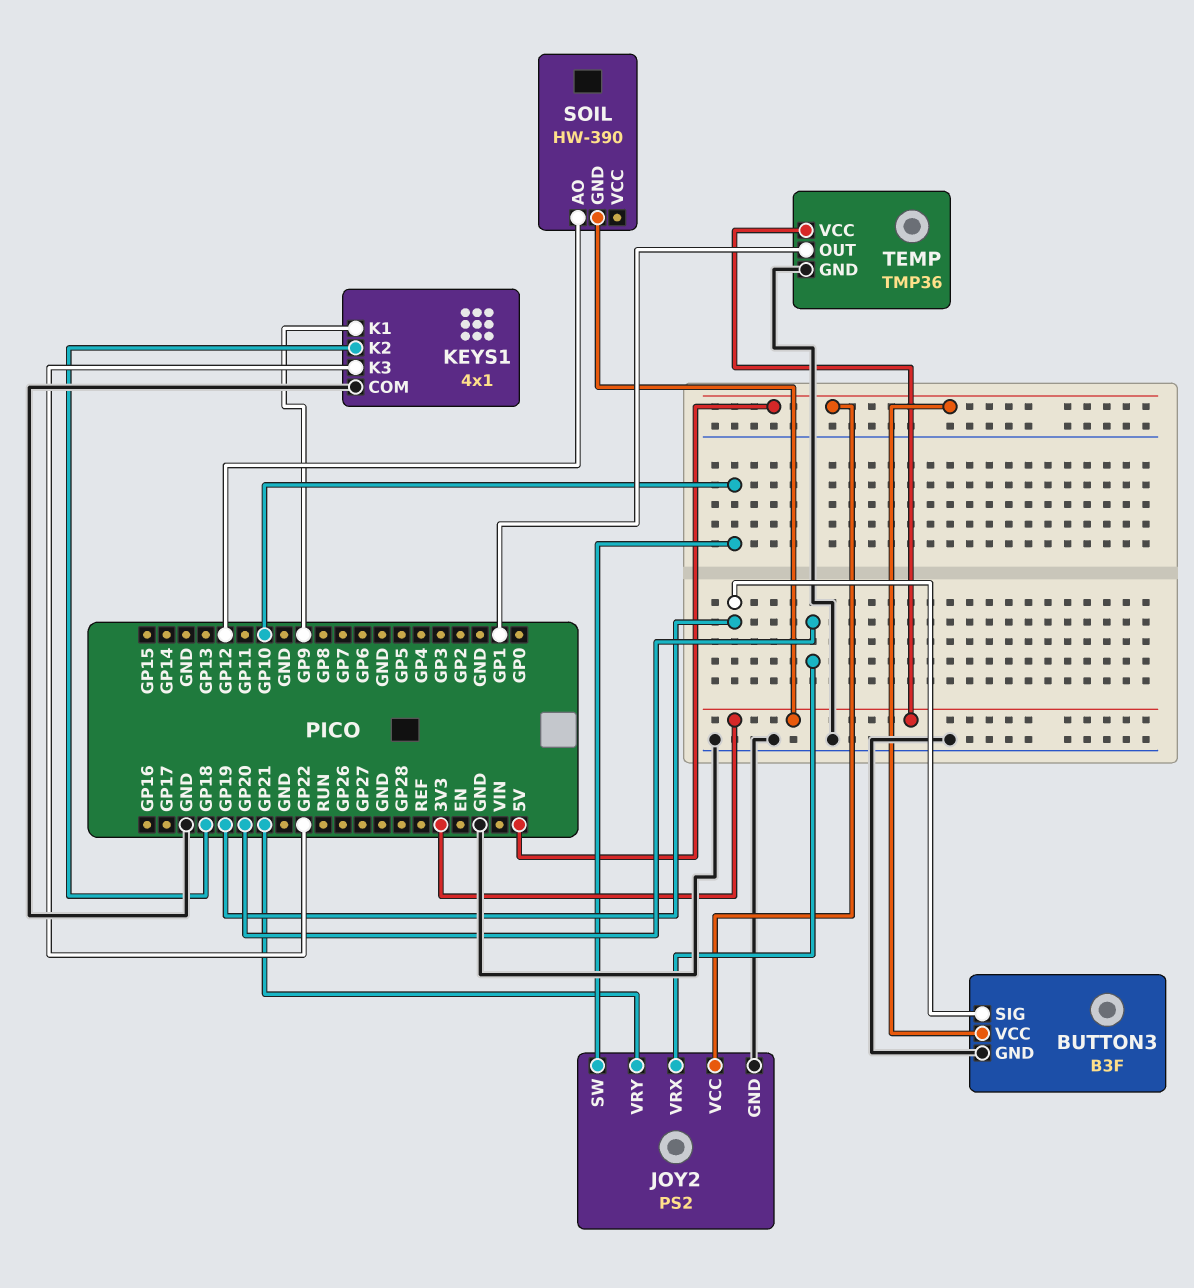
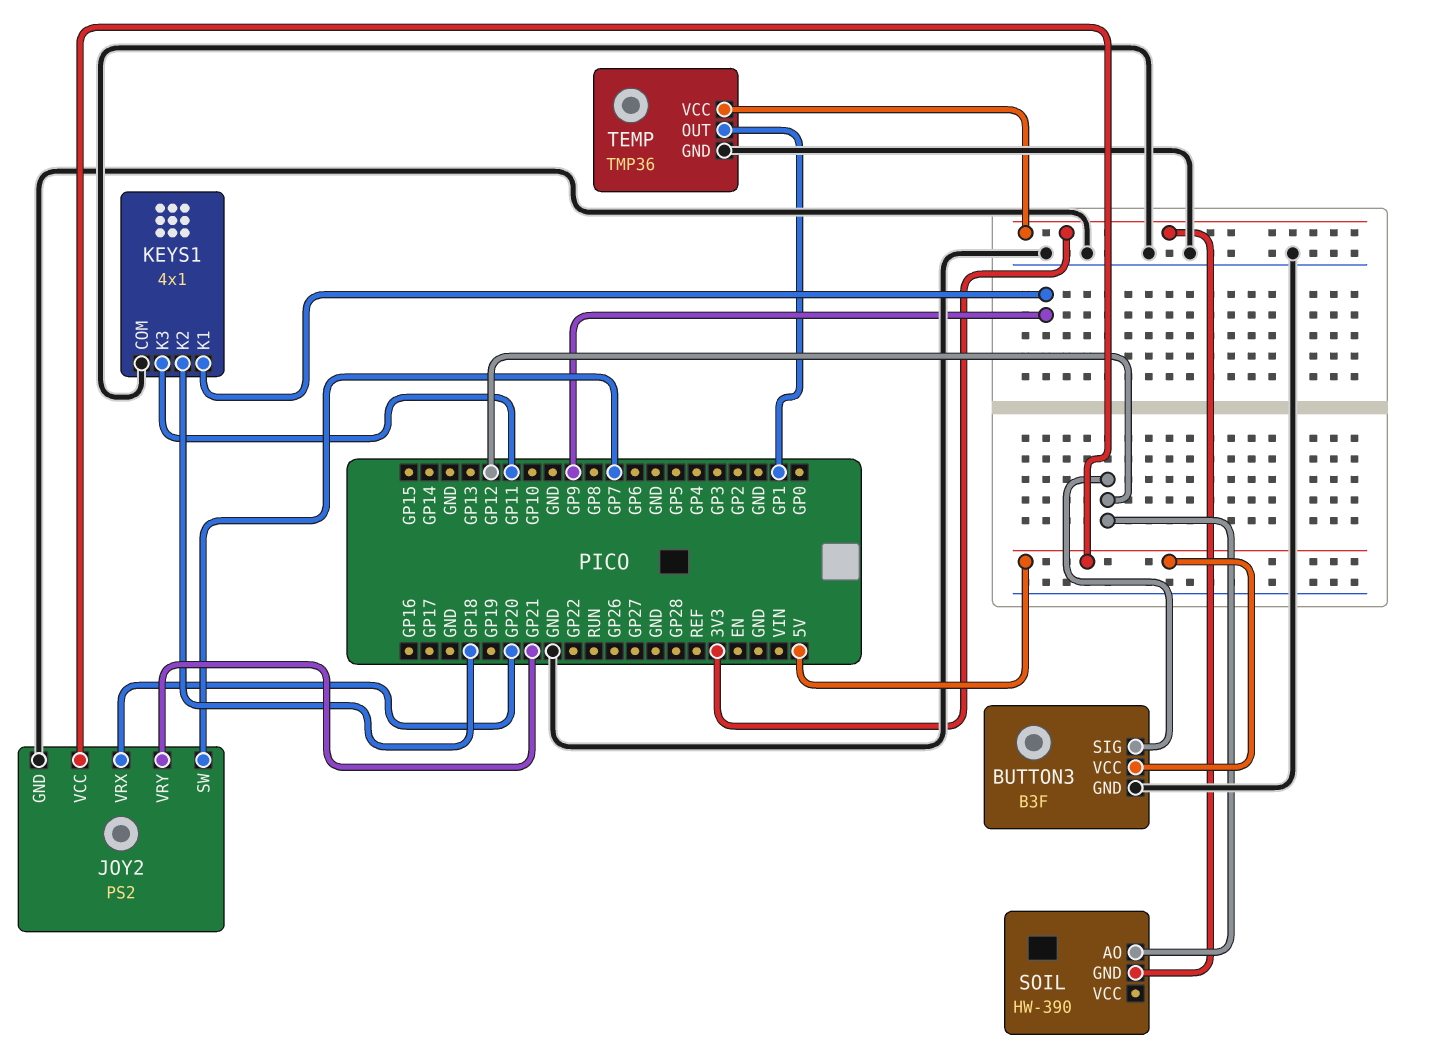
BUTTON3 pin SIG: GP19 -> GP12
JOY2 pin SW: GP10 -> GP7
KEYS1 pin K3: GP22 -> GP11

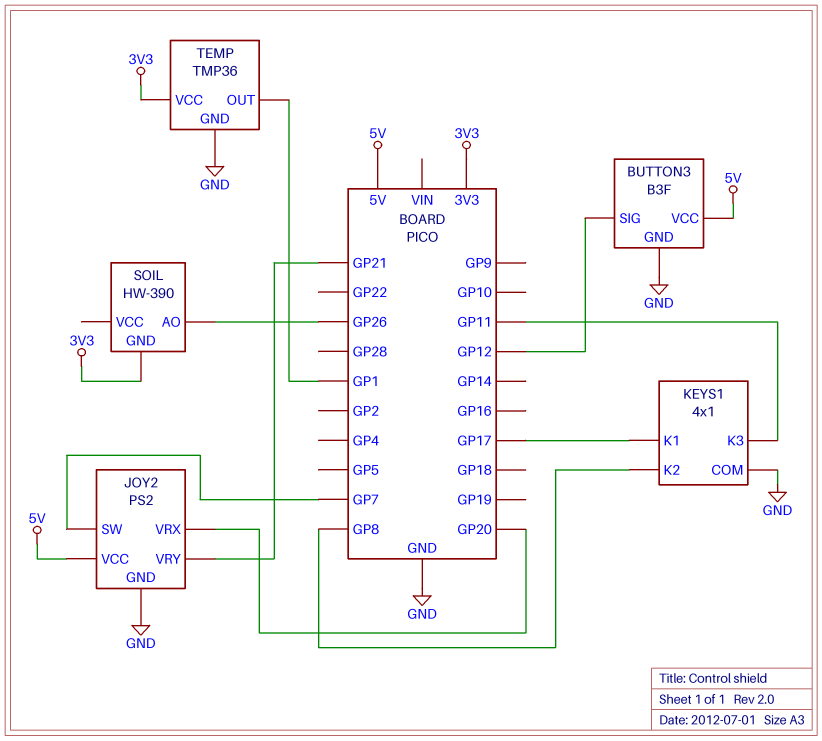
KEYS1 pin K1: GP9 -> GP17
KEYS1 pin K2: GP18 -> GP8
SOIL pin AO: GP12 -> GP26

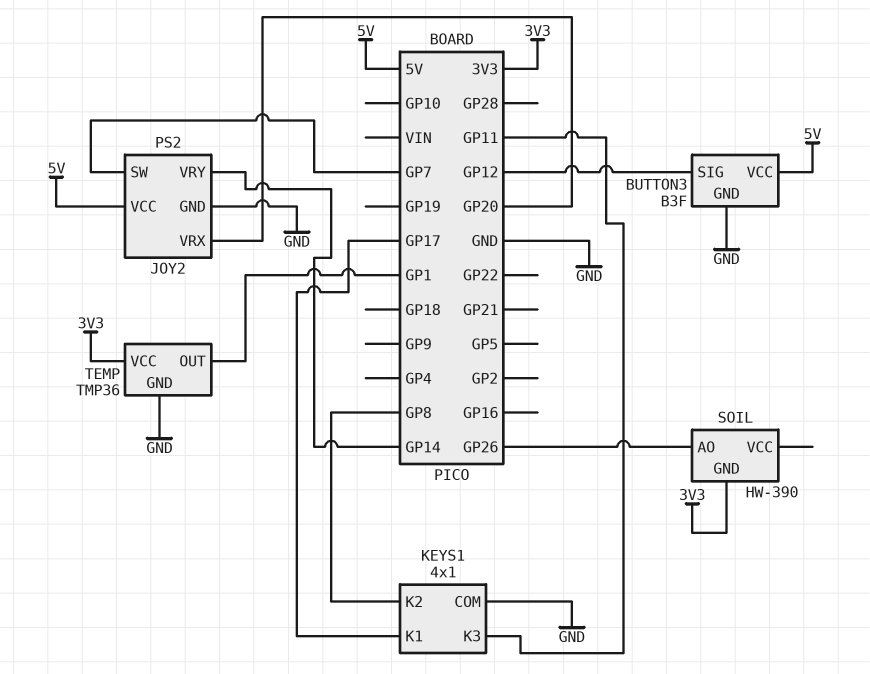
JOY2 pin VRY: GP21 -> GP14

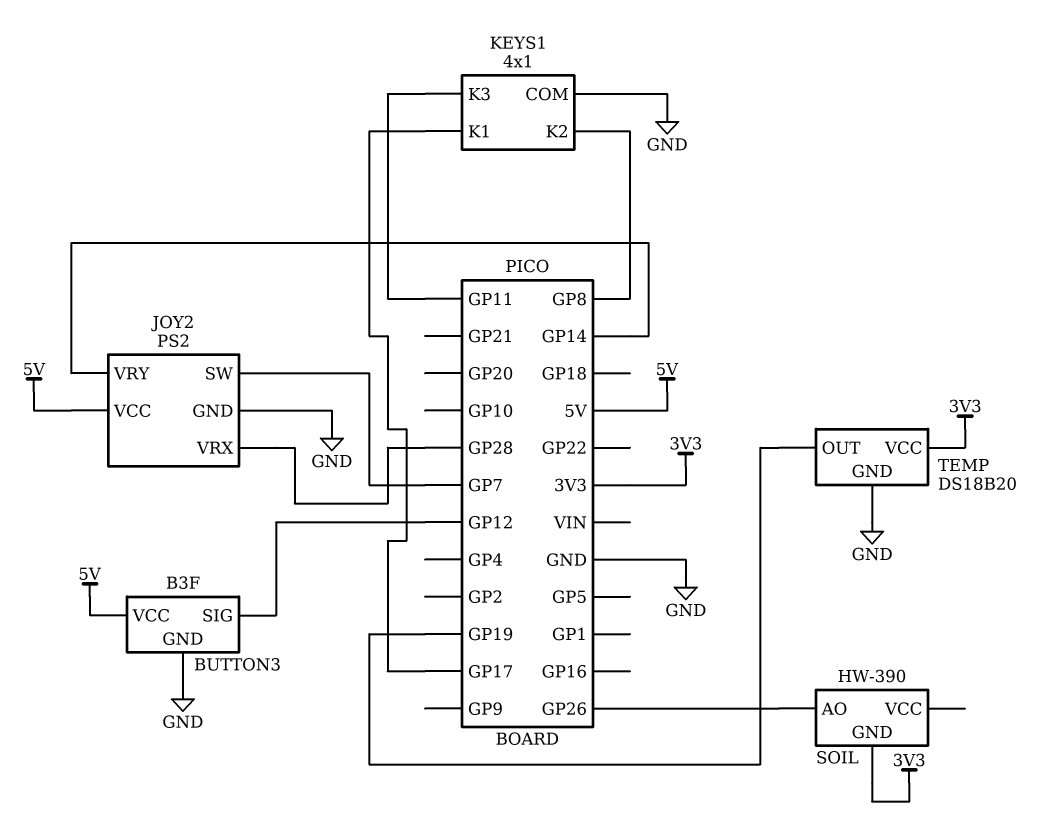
JOY2 pin VRX: GP20 -> GP28
TEMP: TMP36 -> DS18B20
TEMP pin OUT: GP1 -> GP19

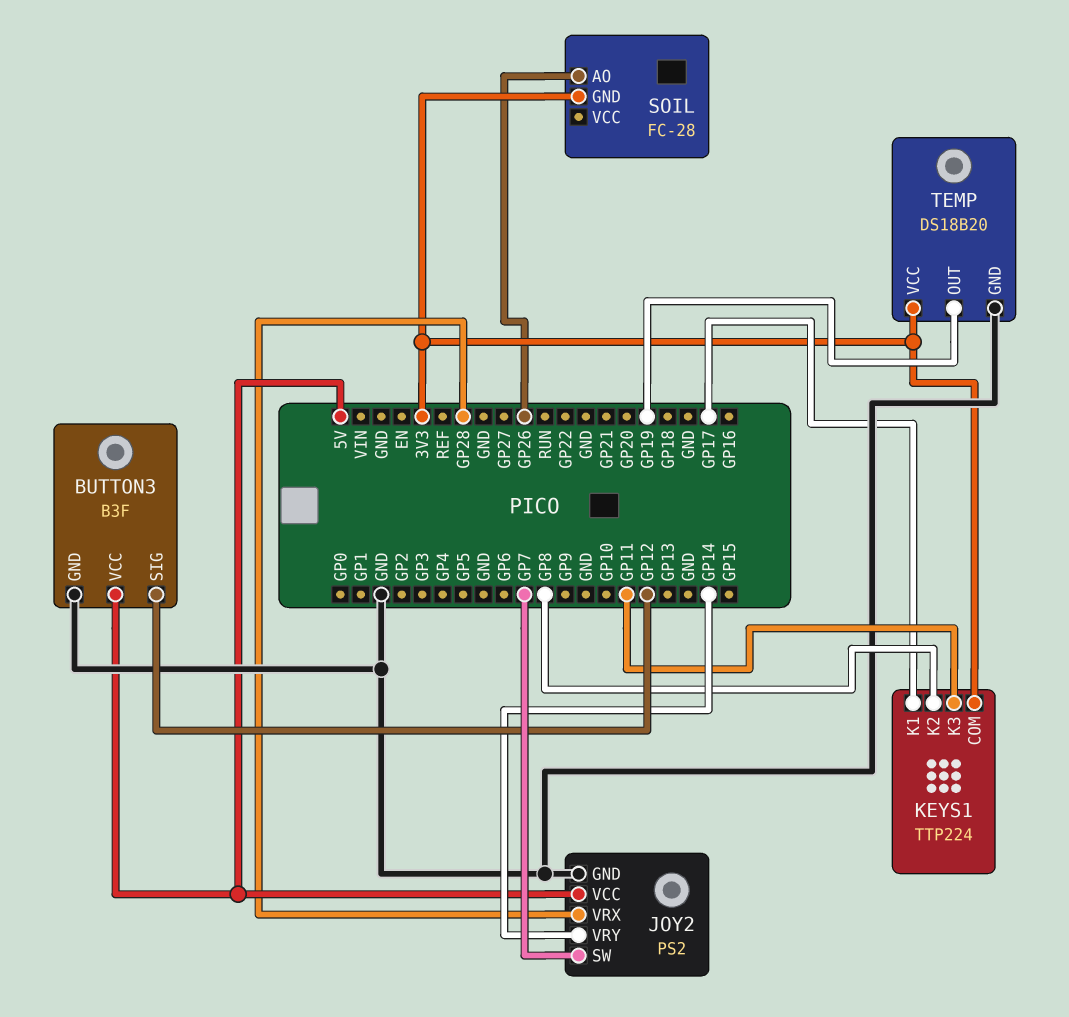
KEYS1: 4x1 -> TTP224
KEYS1 pin COM: GND -> 3V3
SOIL: HW-390 -> FC-28

